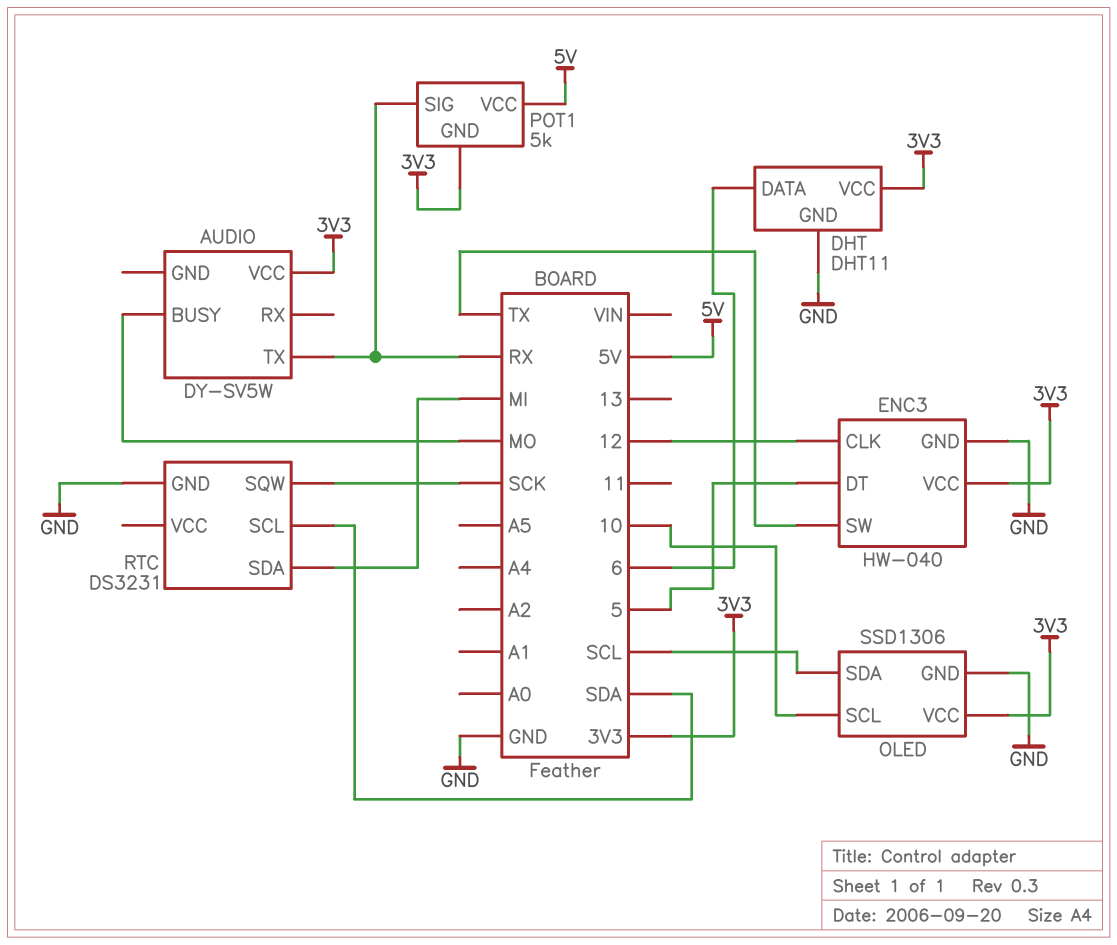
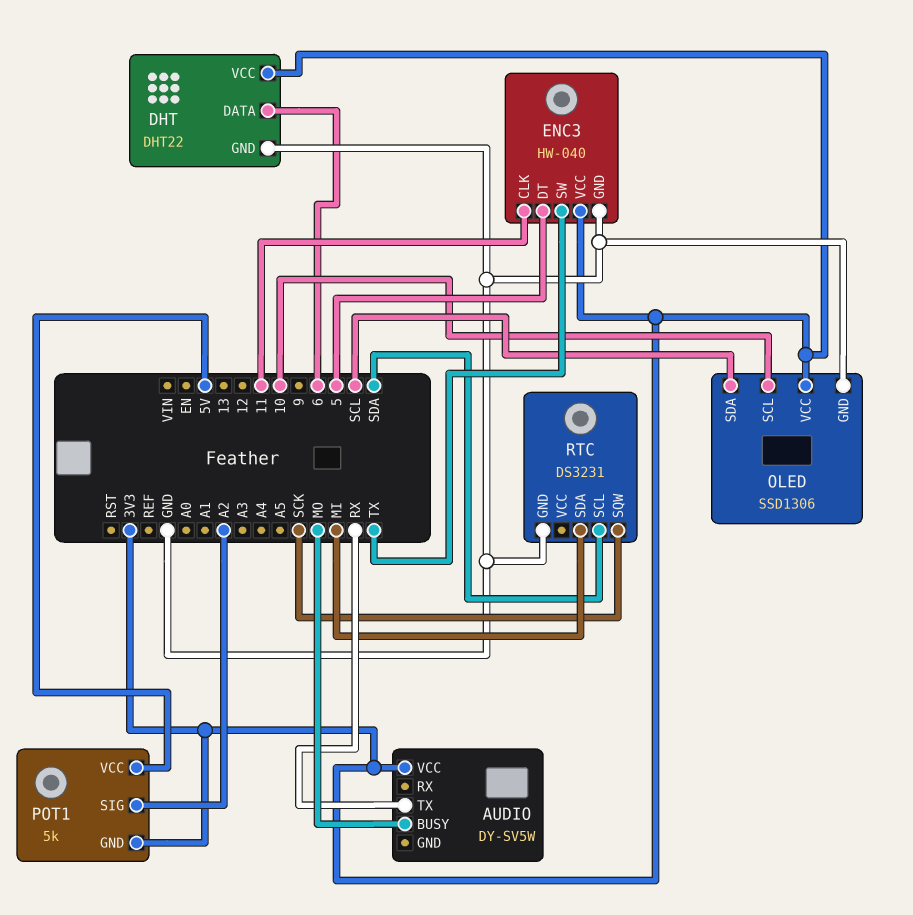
DHT: DHT11 -> DHT22
ENC3 pin CLK: 12 -> 11
POT1 pin SIG: RX -> A2

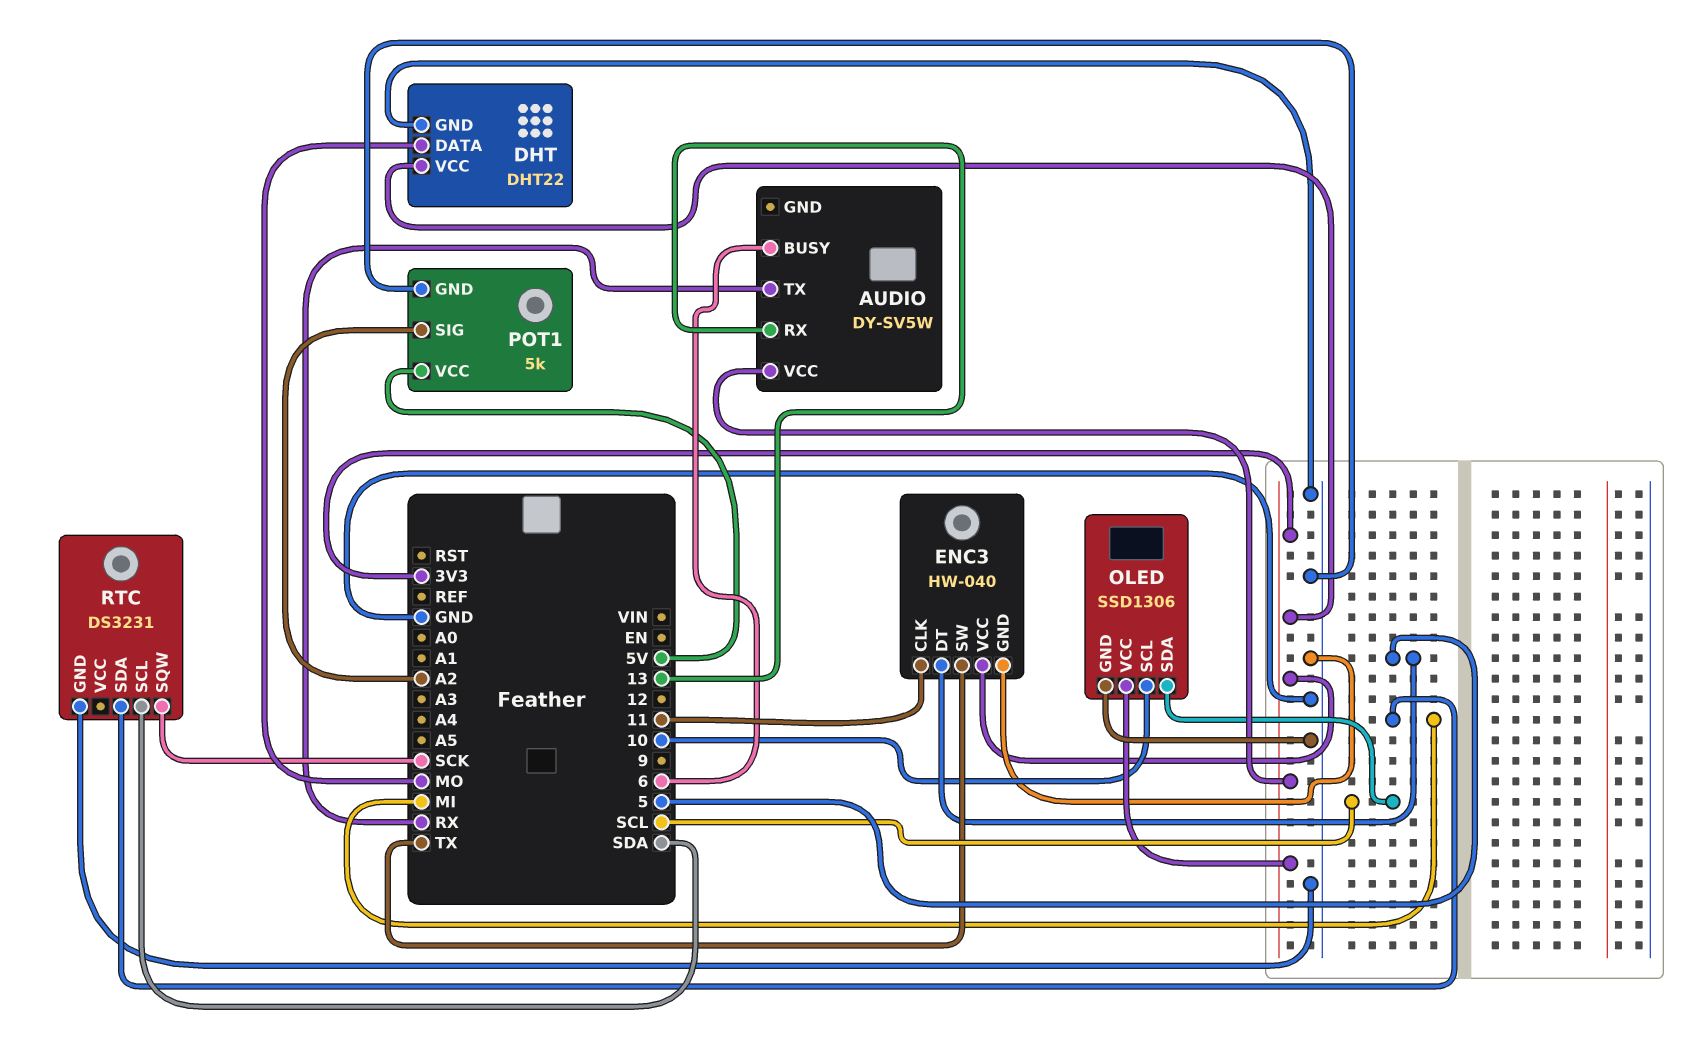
AUDIO pin BUSY: MO -> 6
AUDIO pin RX: none -> 13
DHT pin DATA: 6 -> MO
POT1 pin GND: 3V3 -> GND

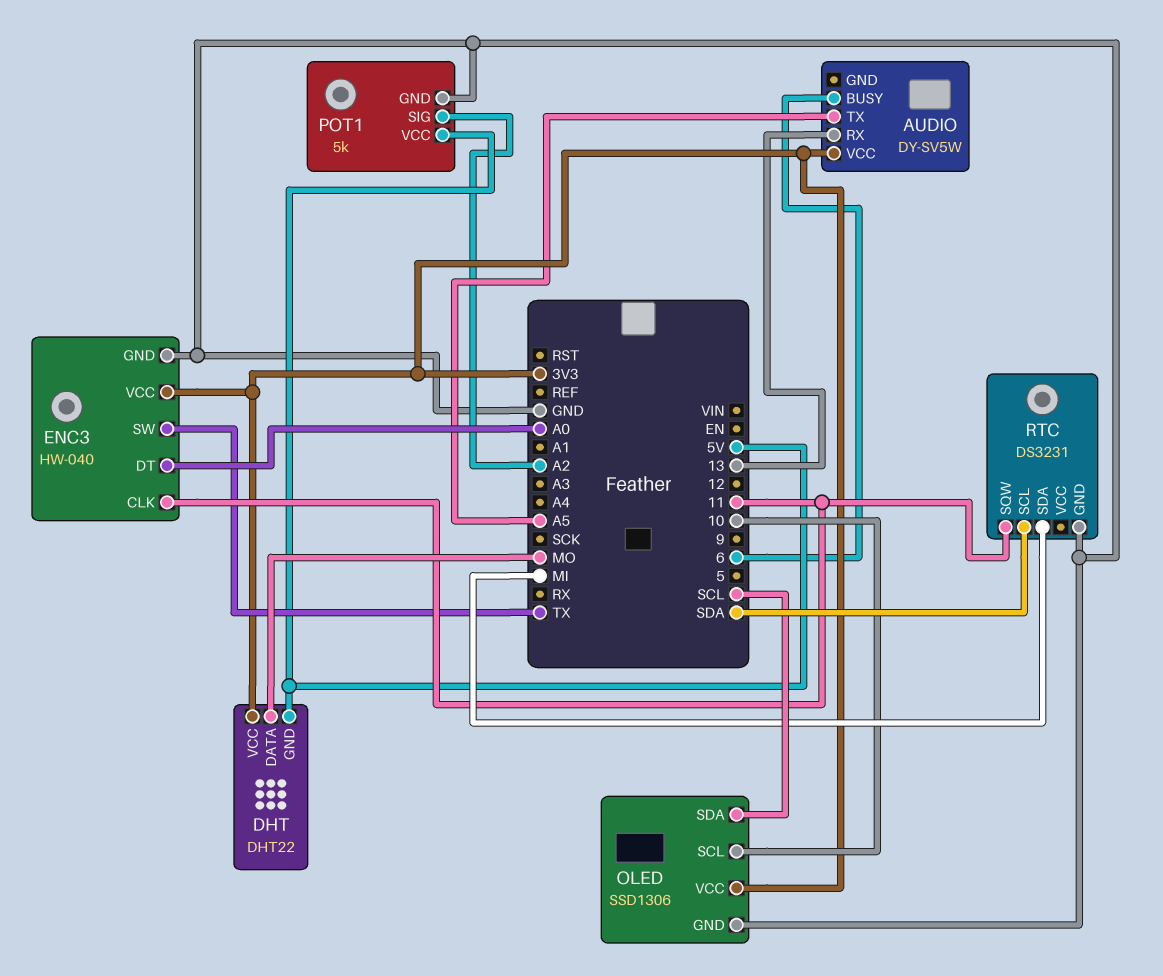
AUDIO pin TX: RX -> A5
DHT pin GND: GND -> 5V
ENC3 pin DT: 5 -> A0
RTC pin SQW: SCK -> 11

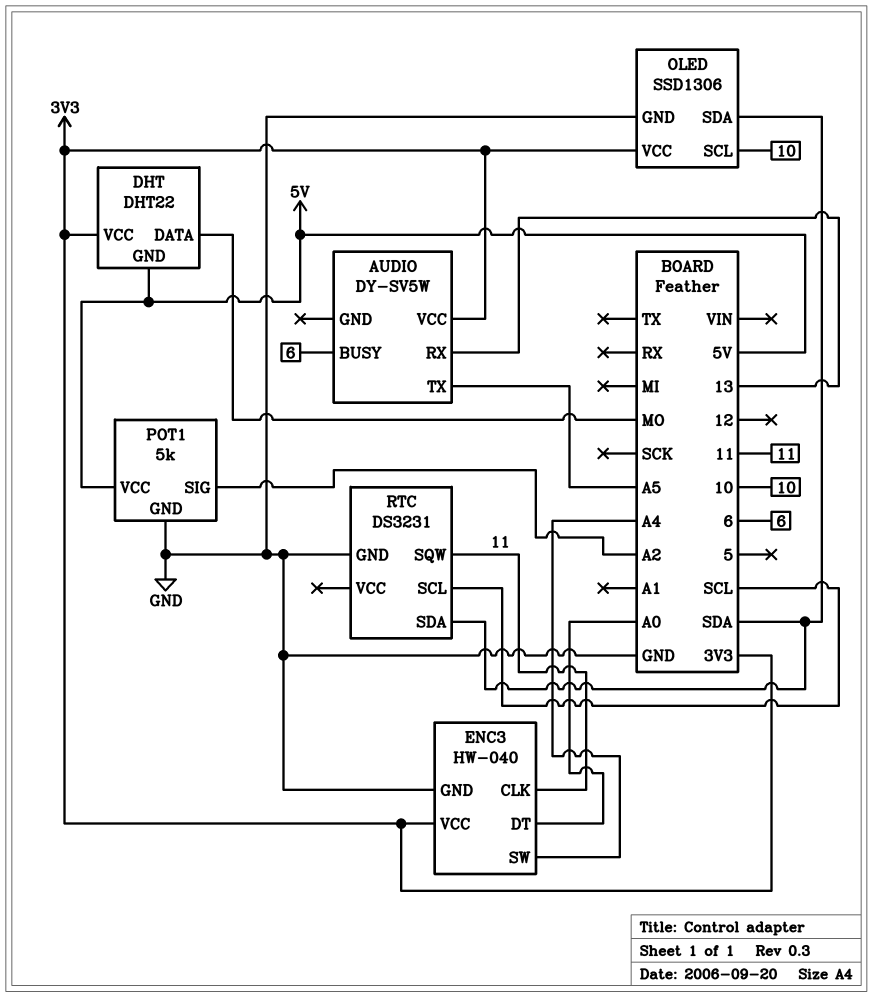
ENC3 pin SW: TX -> A4
OLED pin SDA: SCL -> SDA
RTC pin SCL: SDA -> SCL
RTC pin SDA: MI -> SDA

